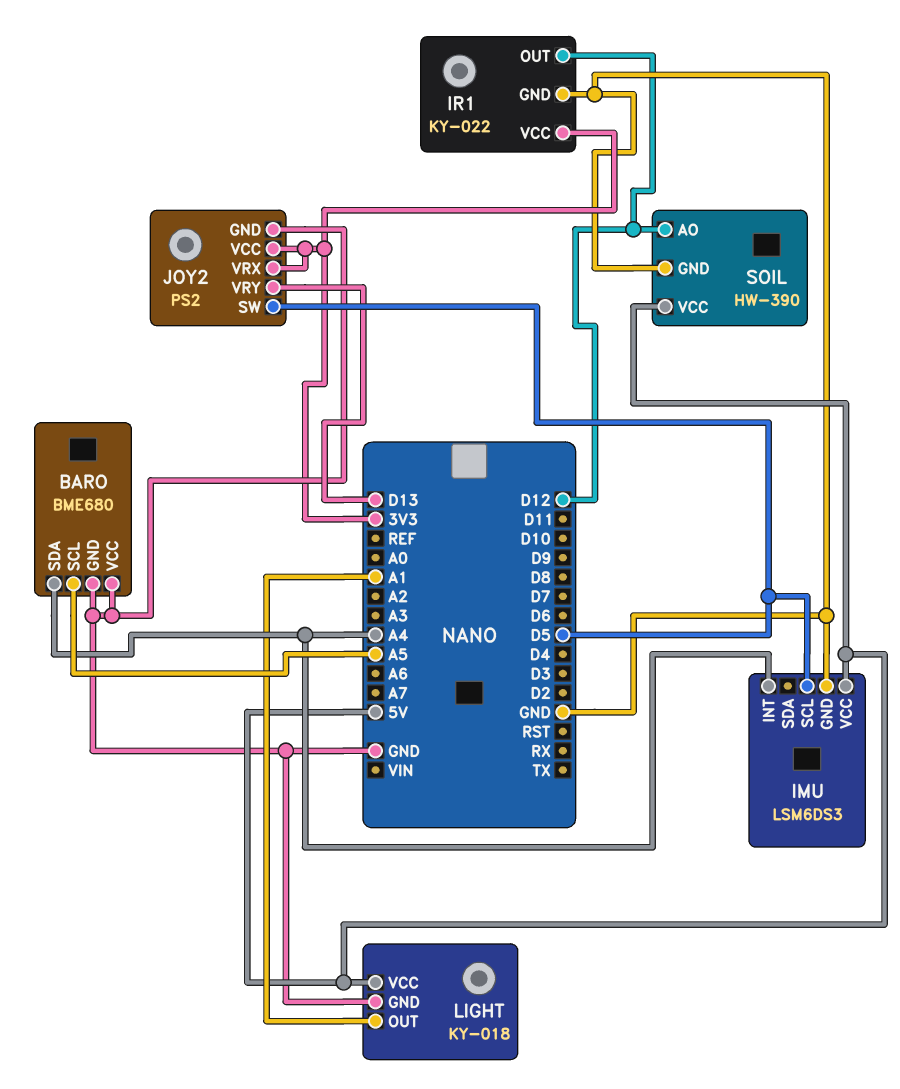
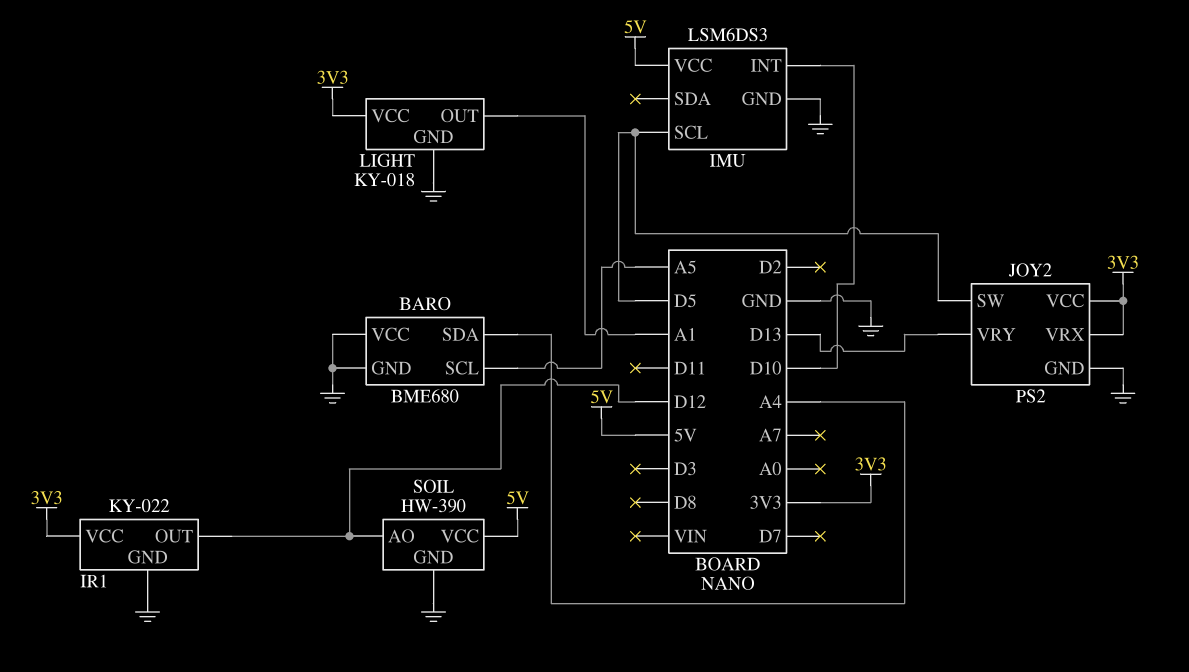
IMU pin INT: A4 -> D10
LIGHT pin VCC: 5V -> 3V3

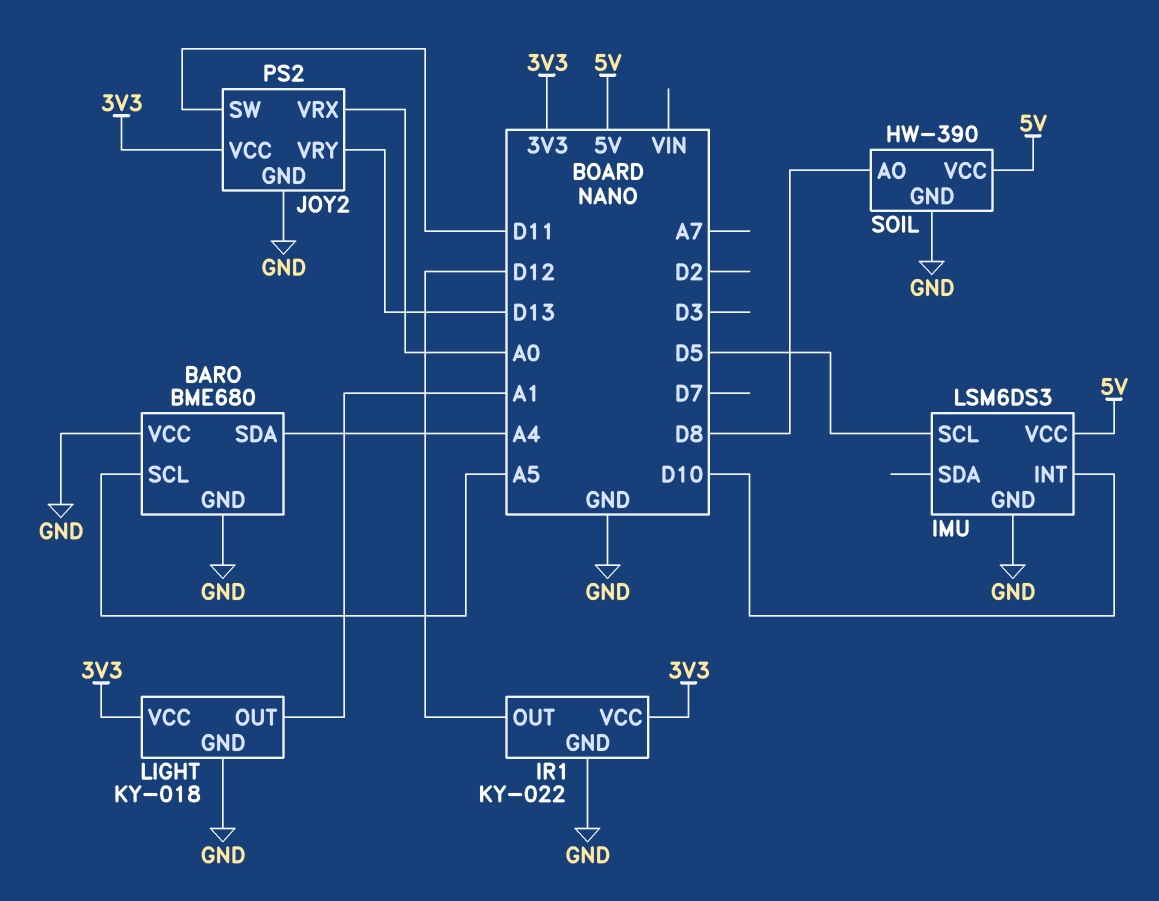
JOY2 pin SW: D5 -> D11
JOY2 pin VRX: 3V3 -> A0
SOIL pin AO: D12 -> D8

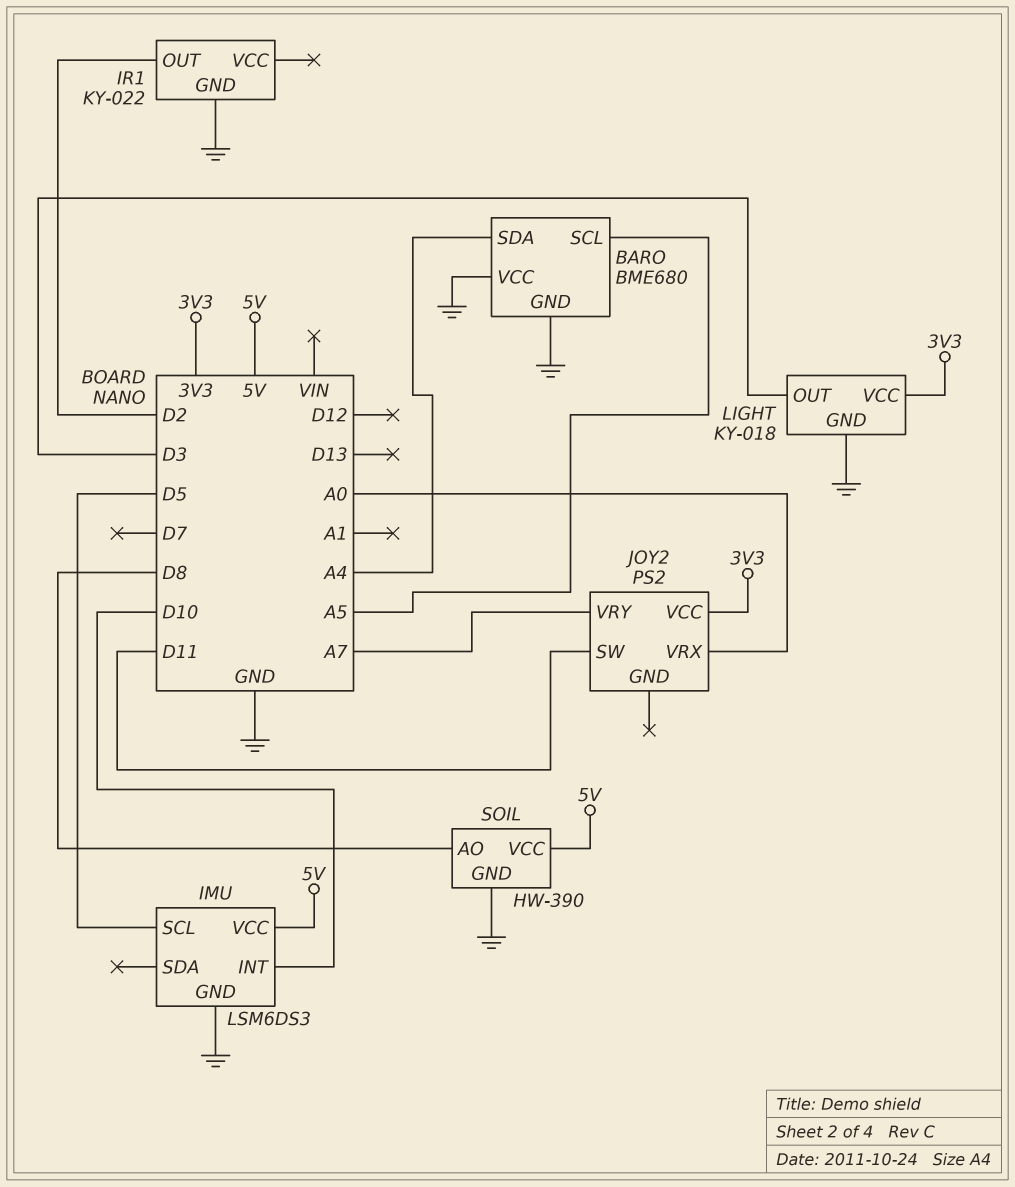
IR1 pin OUT: D12 -> D2
IR1 pin VCC: 3V3 -> none
JOY2 pin GND: GND -> none
JOY2 pin VRY: D13 -> A7
LIGHT pin OUT: A1 -> D3

